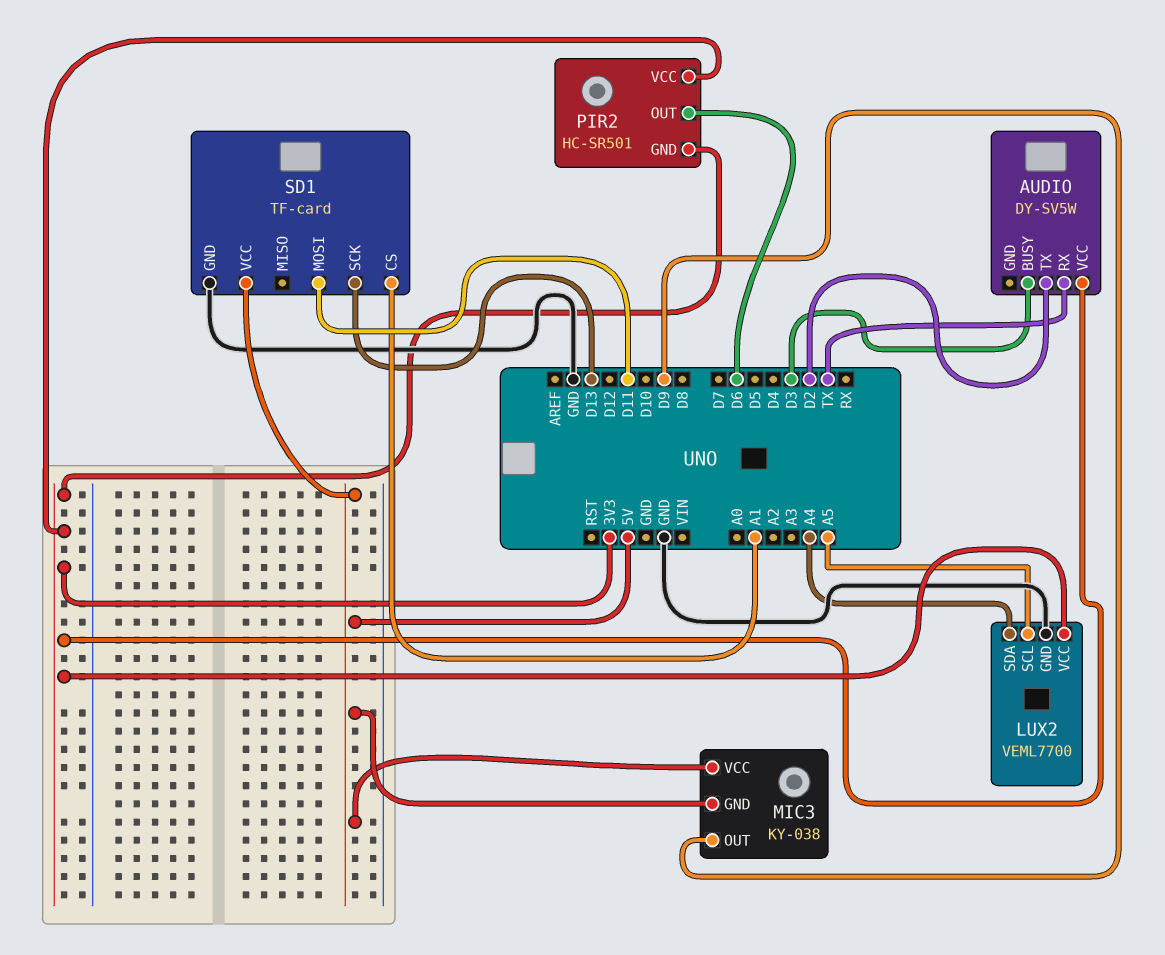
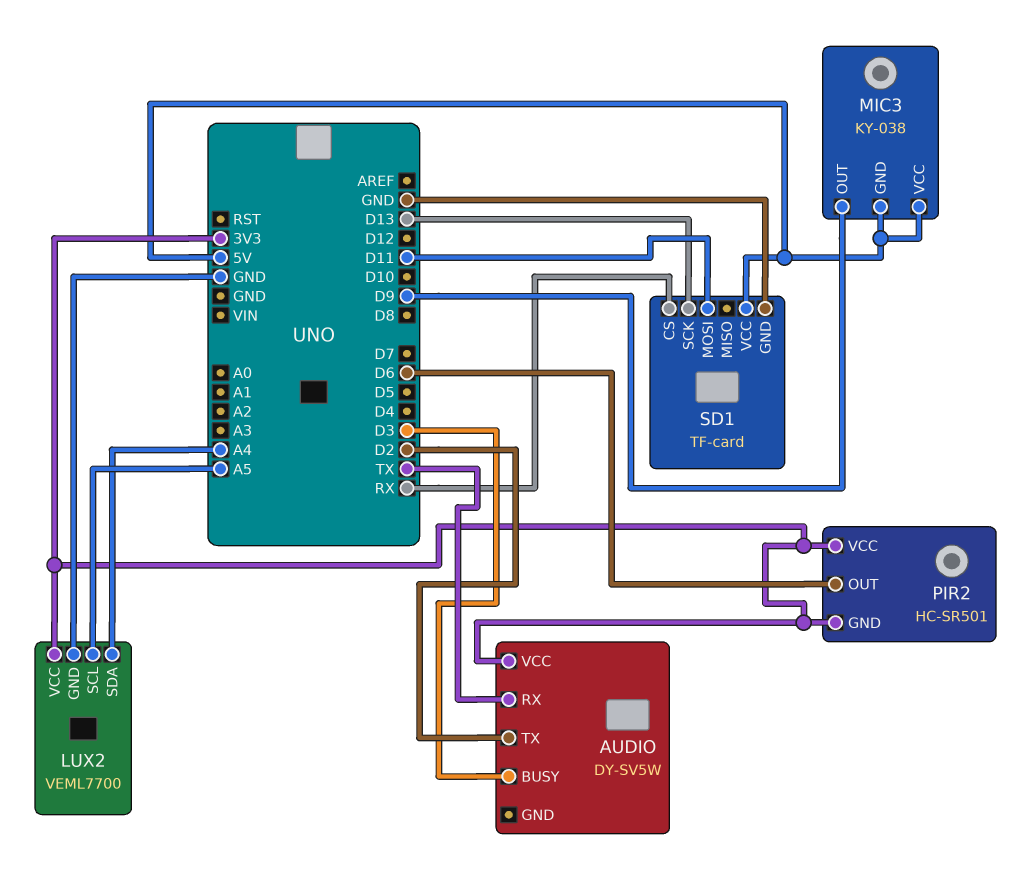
SD1 pin CS: A1 -> RX

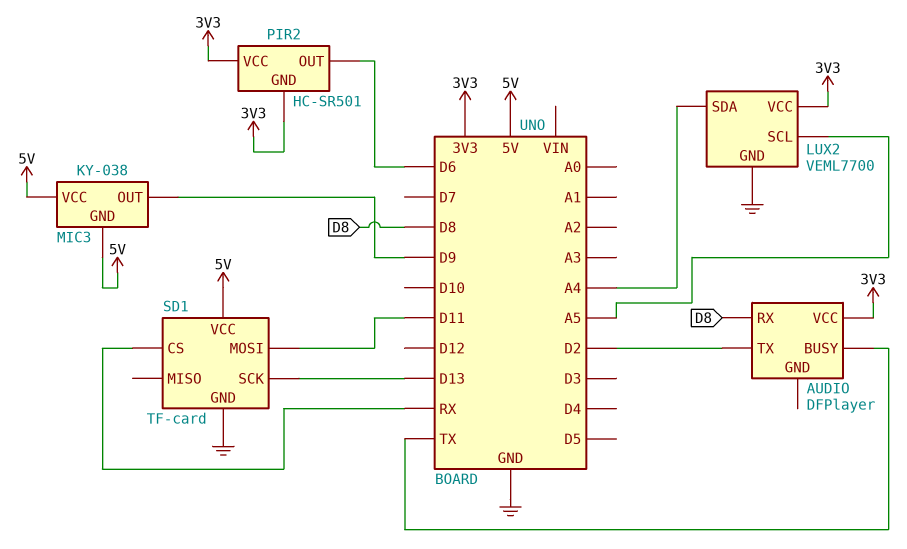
AUDIO: DY-SV5W -> DFPlayer
AUDIO pin BUSY: D3 -> TX
AUDIO pin RX: TX -> D8

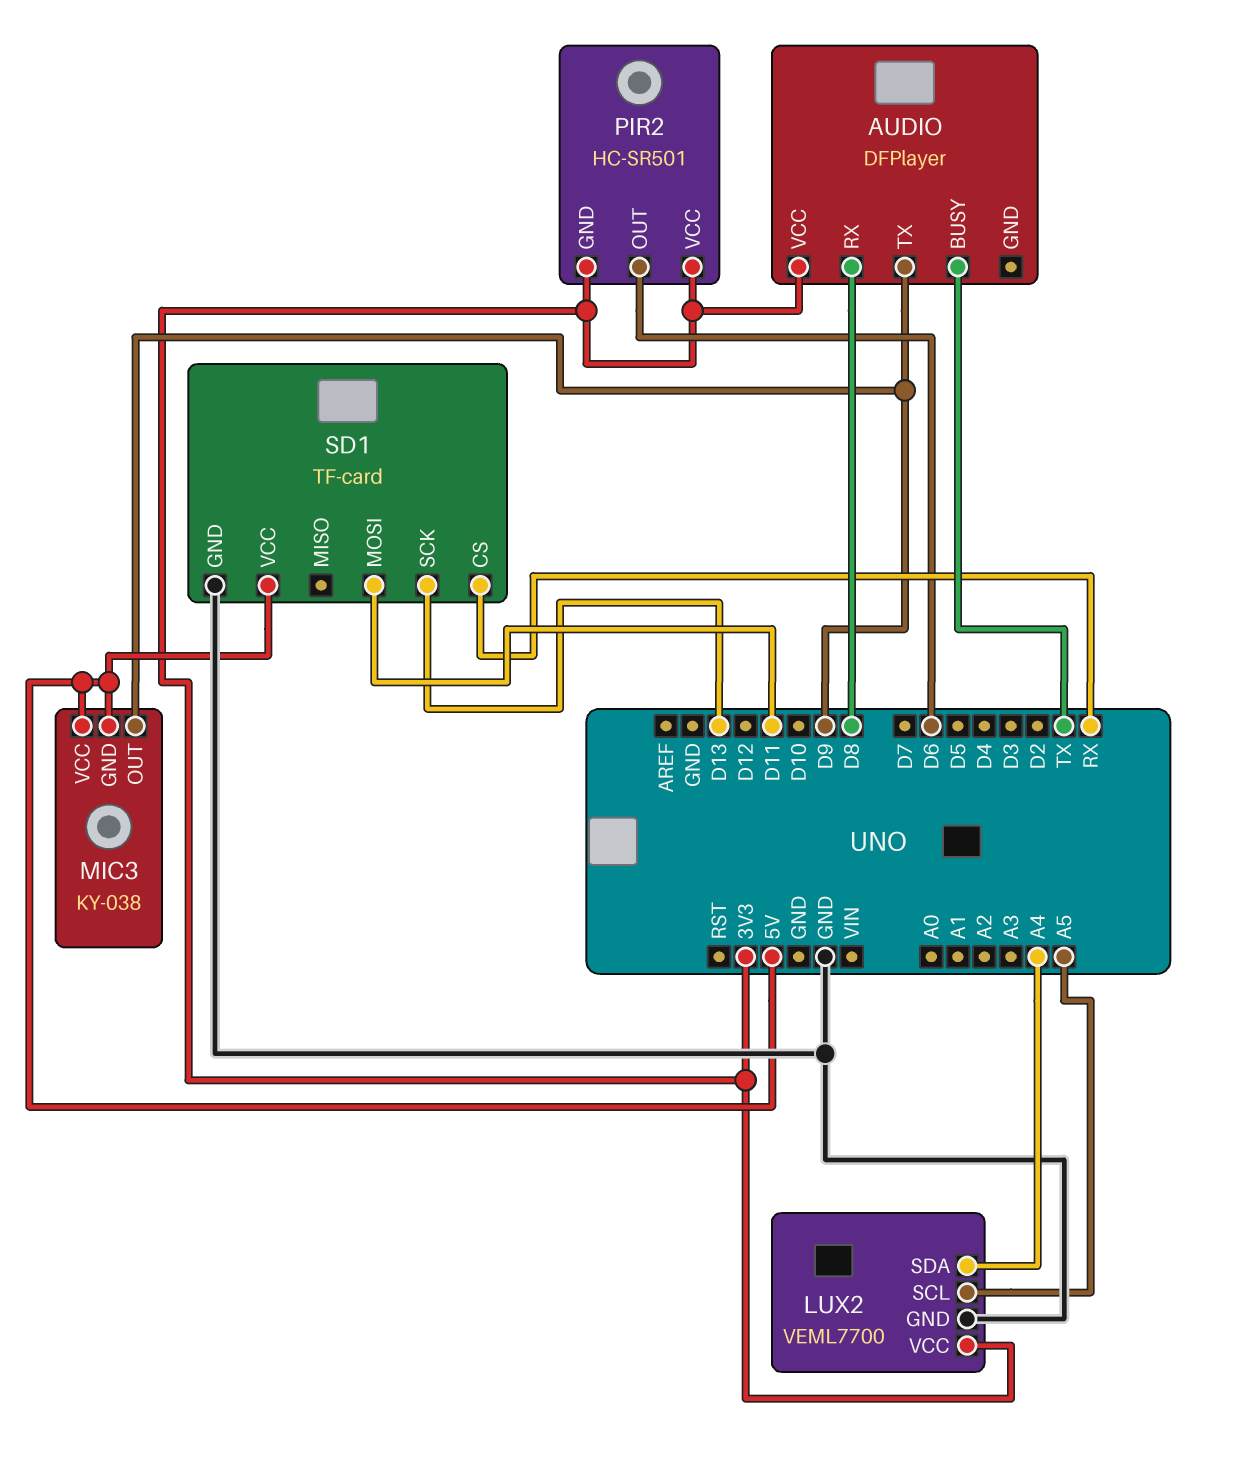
AUDIO pin TX: D2 -> D9

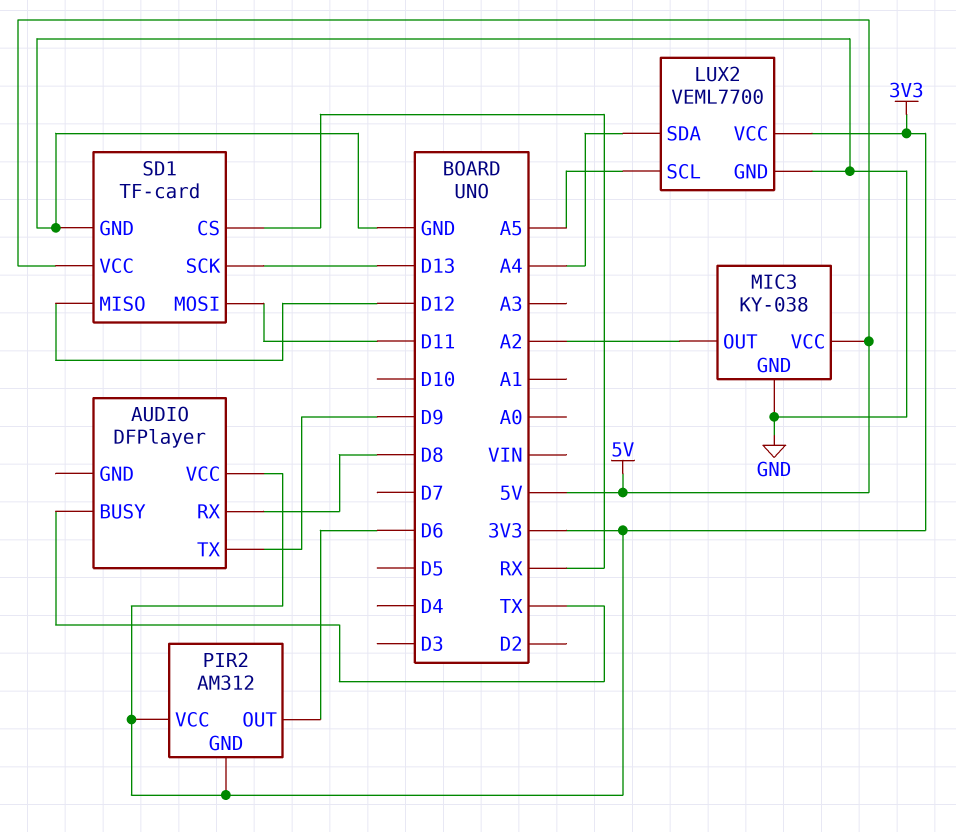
MIC3 pin GND: 5V -> GND
MIC3 pin OUT: D9 -> A2
PIR2: HC-SR501 -> AM312
SD1 pin MISO: none -> D12

